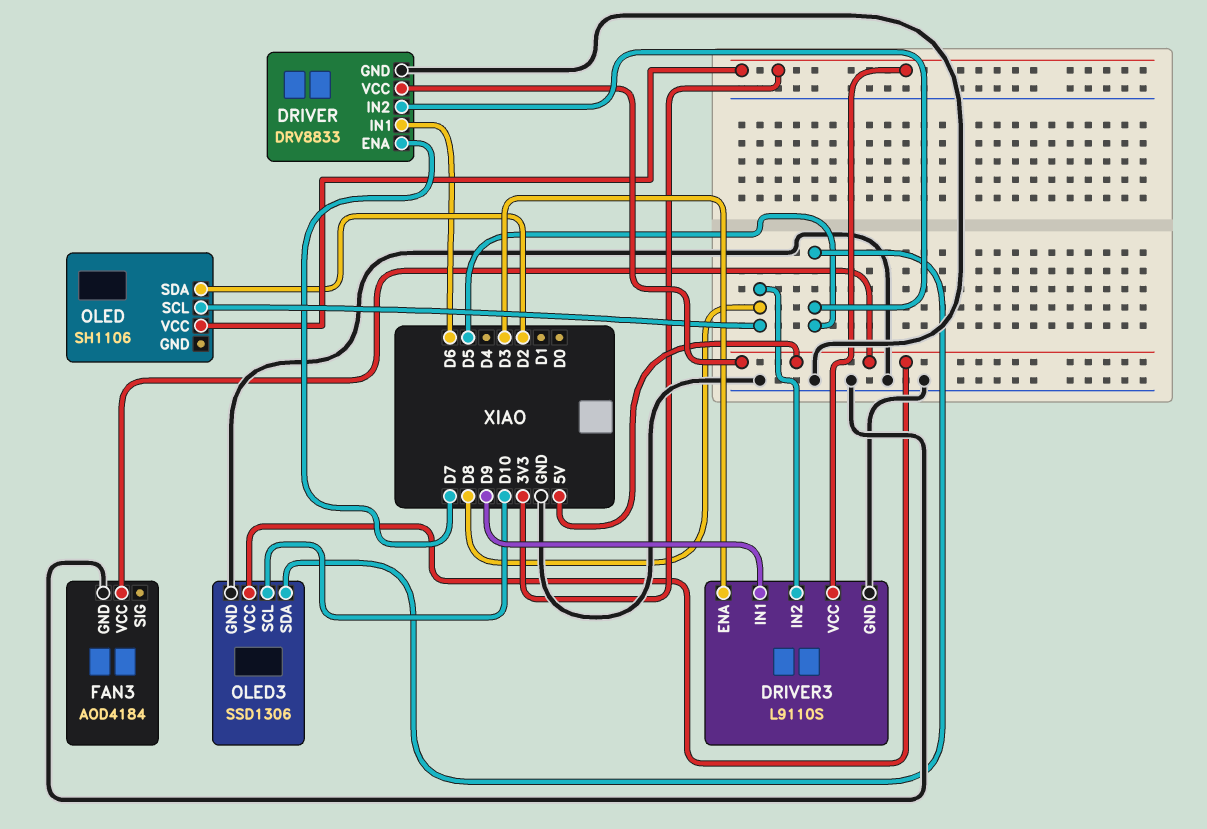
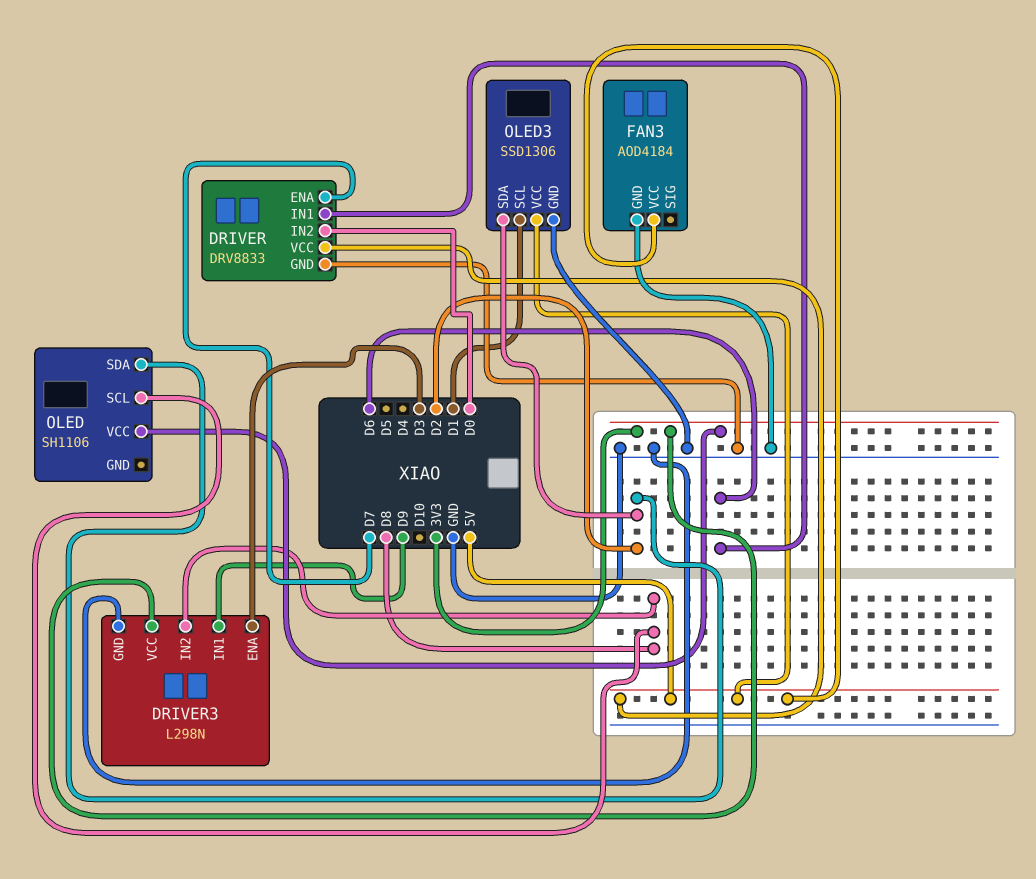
DRIVER pin IN2: D5 -> D0
DRIVER3: L9110S -> L298N
OLED3 pin SCL: D10 -> D1
OLED3 pin SDA: D5 -> D2

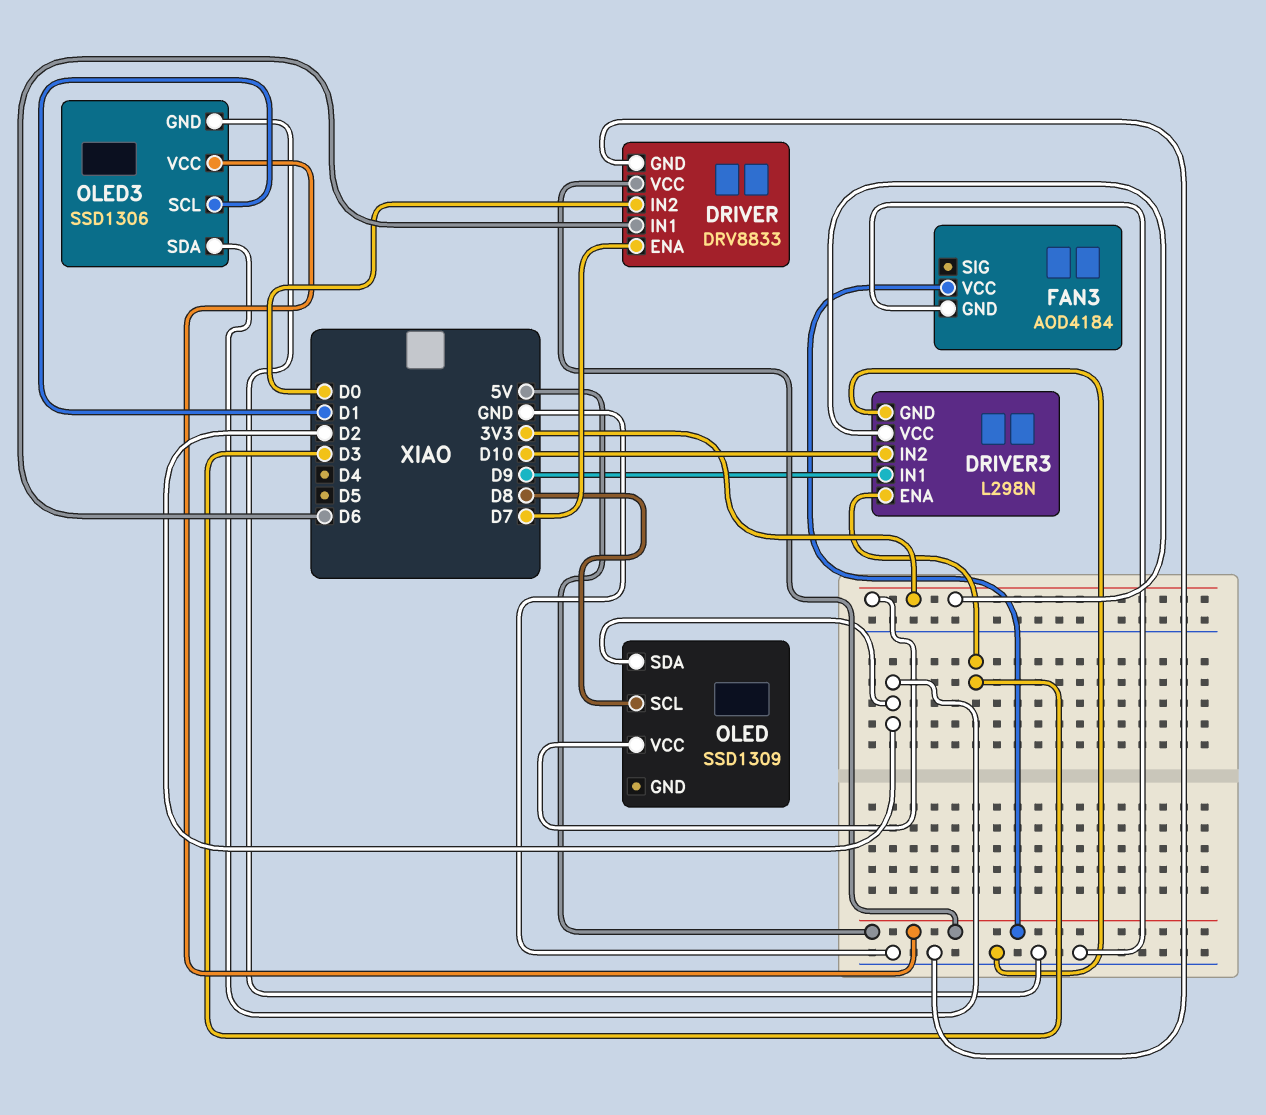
DRIVER3 pin IN2: D8 -> D10
OLED: SH1106 -> SSD1309

